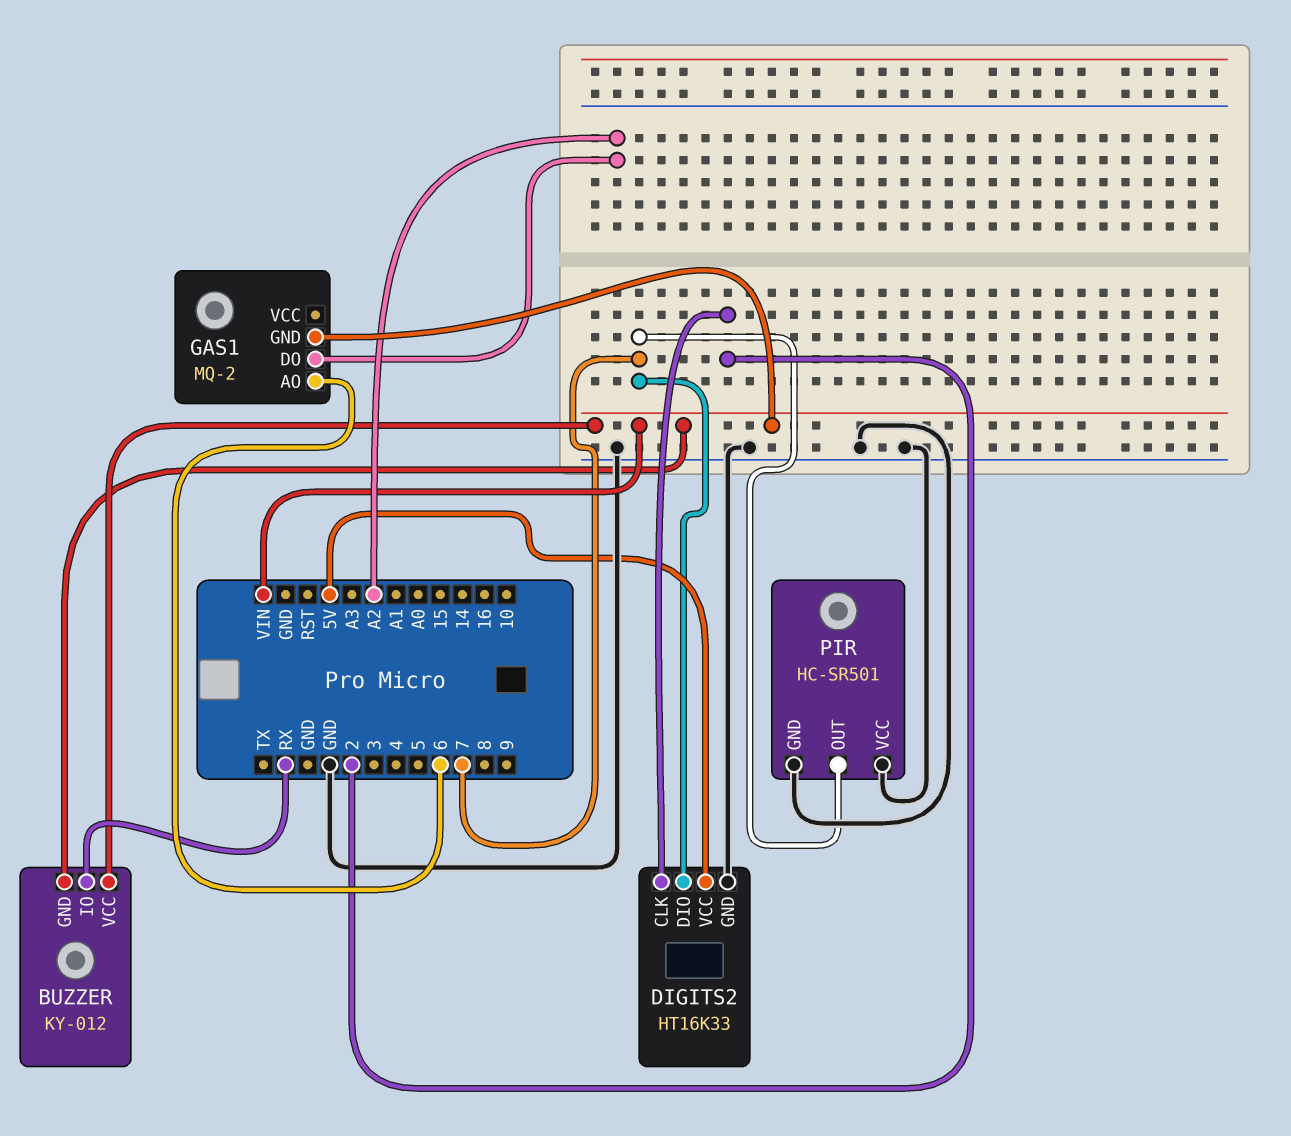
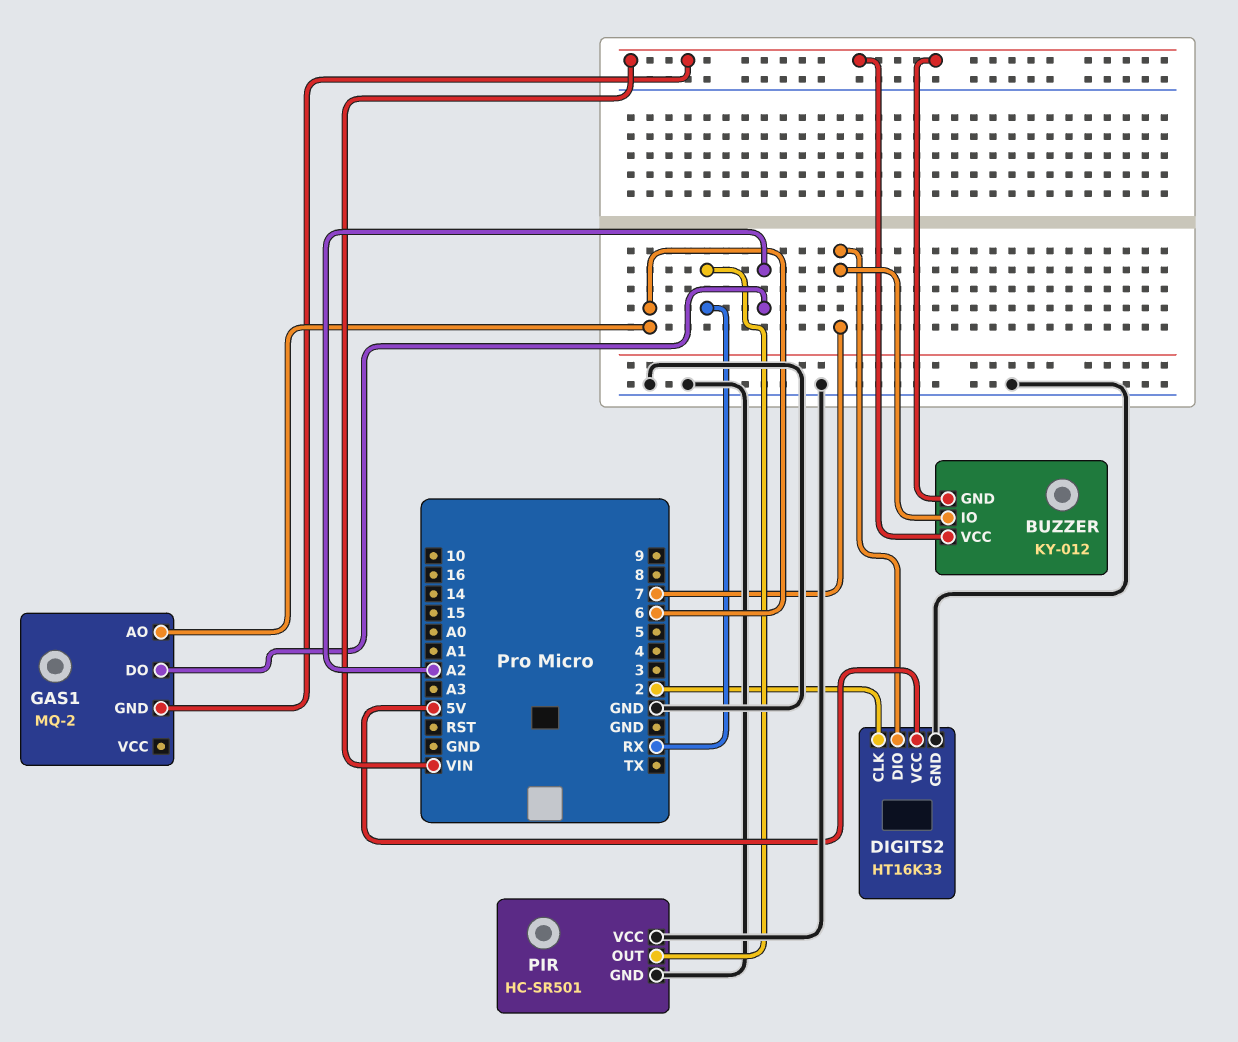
BUZZER pin IO: RX -> 7
PIR pin OUT: 7 -> RX

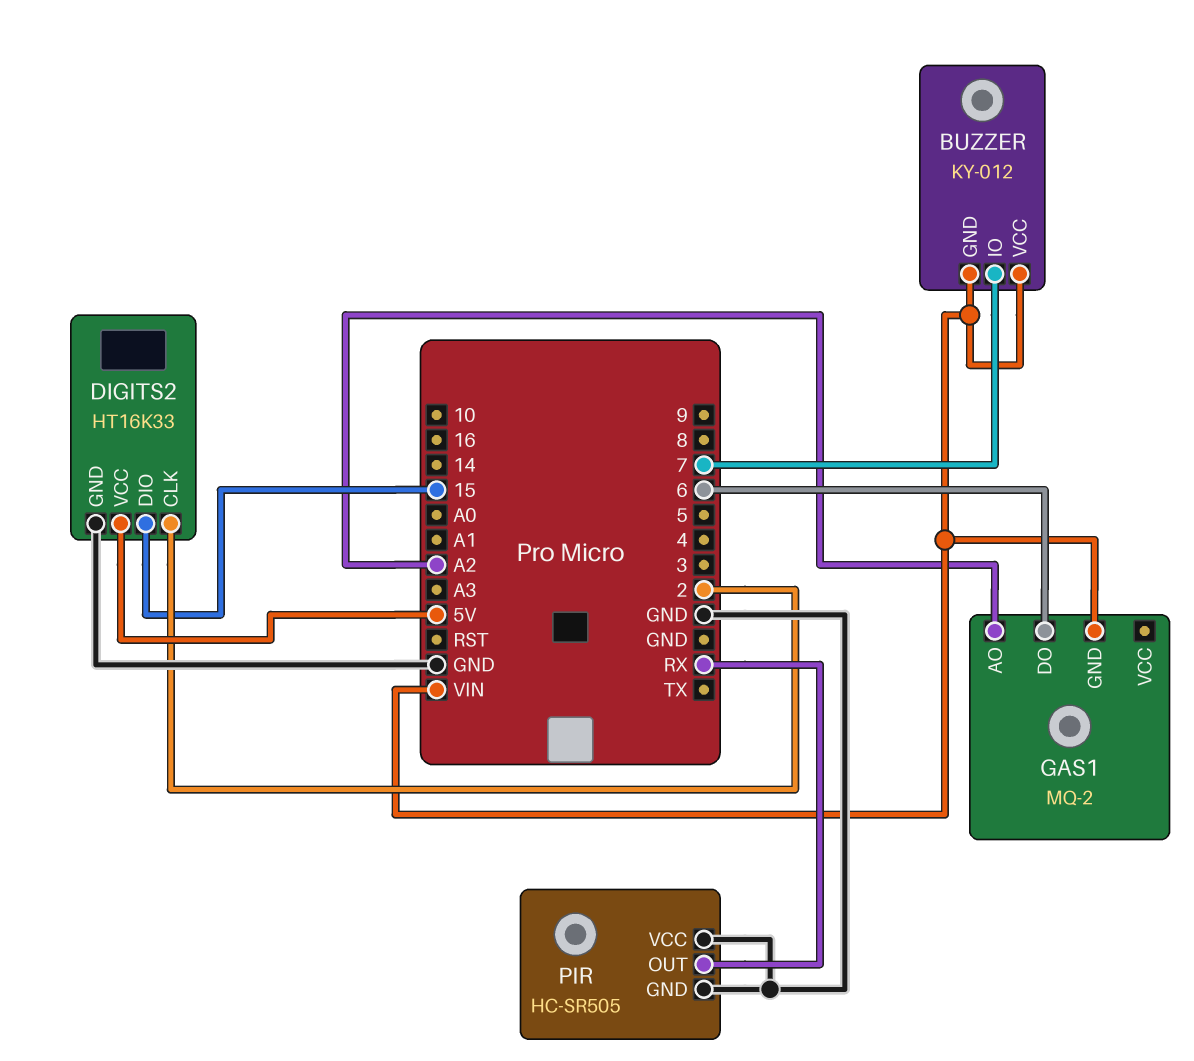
DIGITS2 pin DIO: 7 -> 15
GAS1 pin AO: 6 -> A2
GAS1 pin DO: A2 -> 6
PIR: HC-SR501 -> HC-SR505

